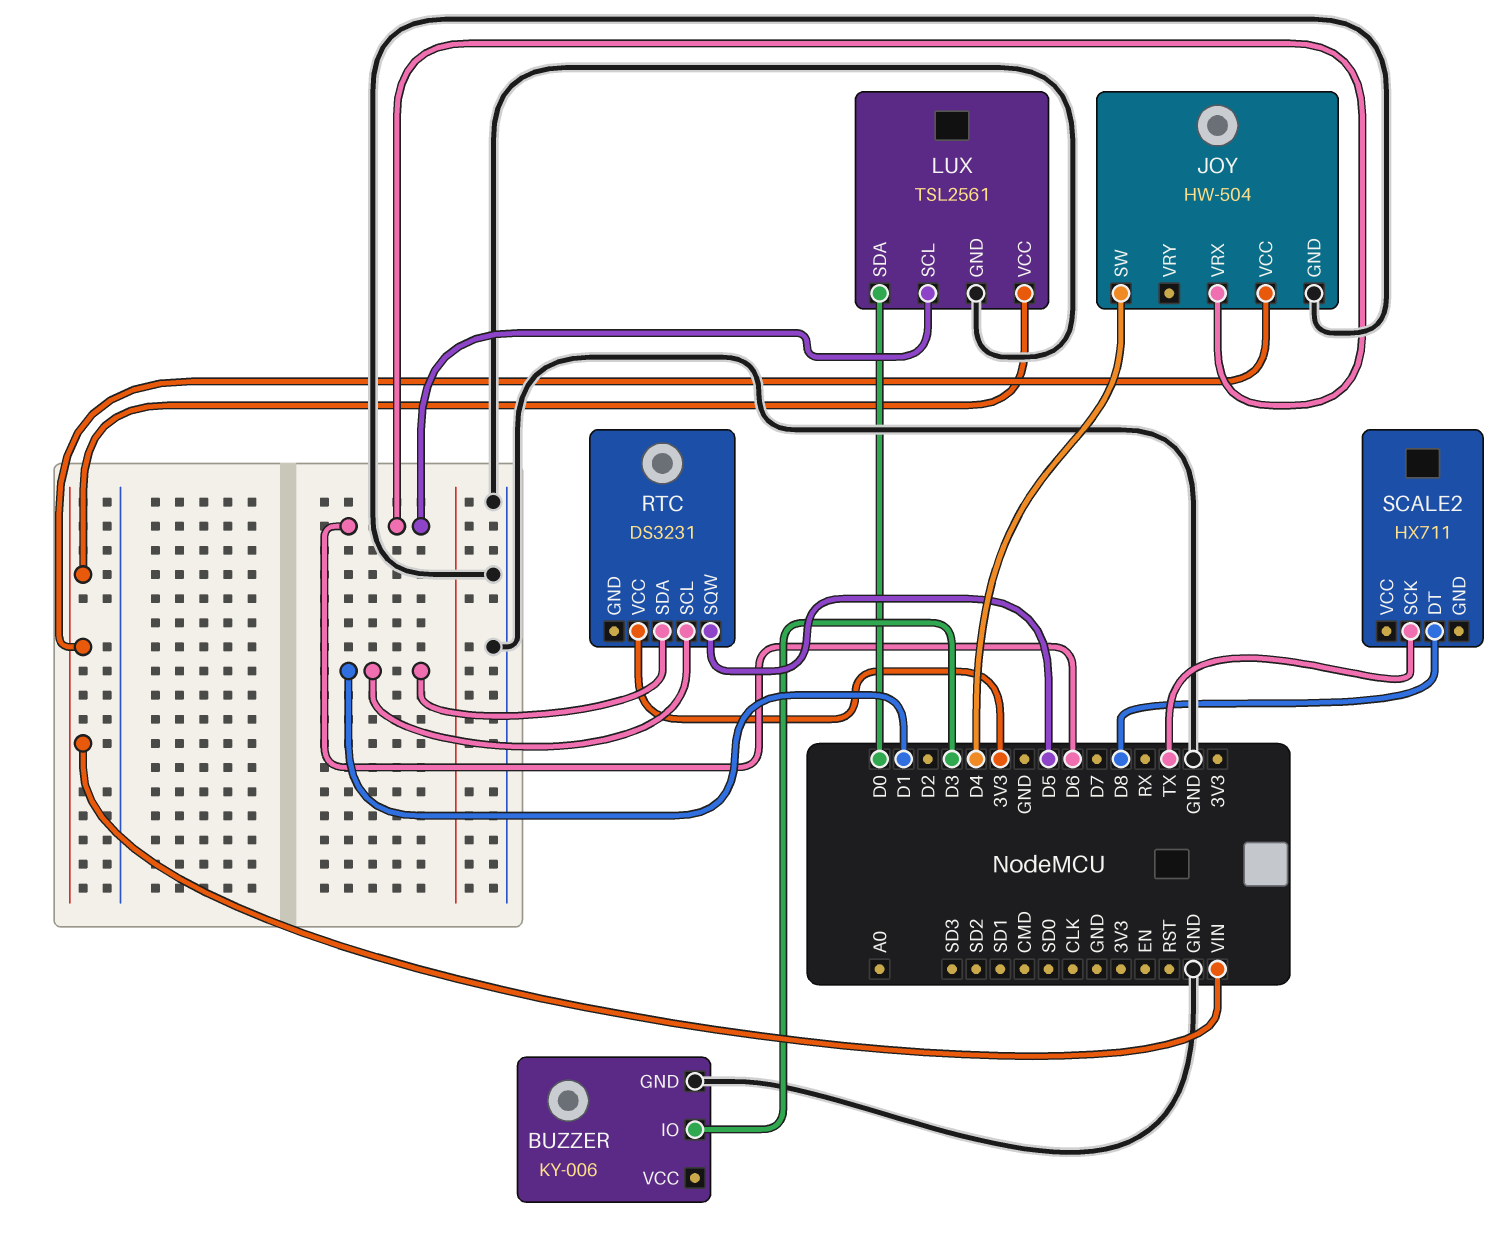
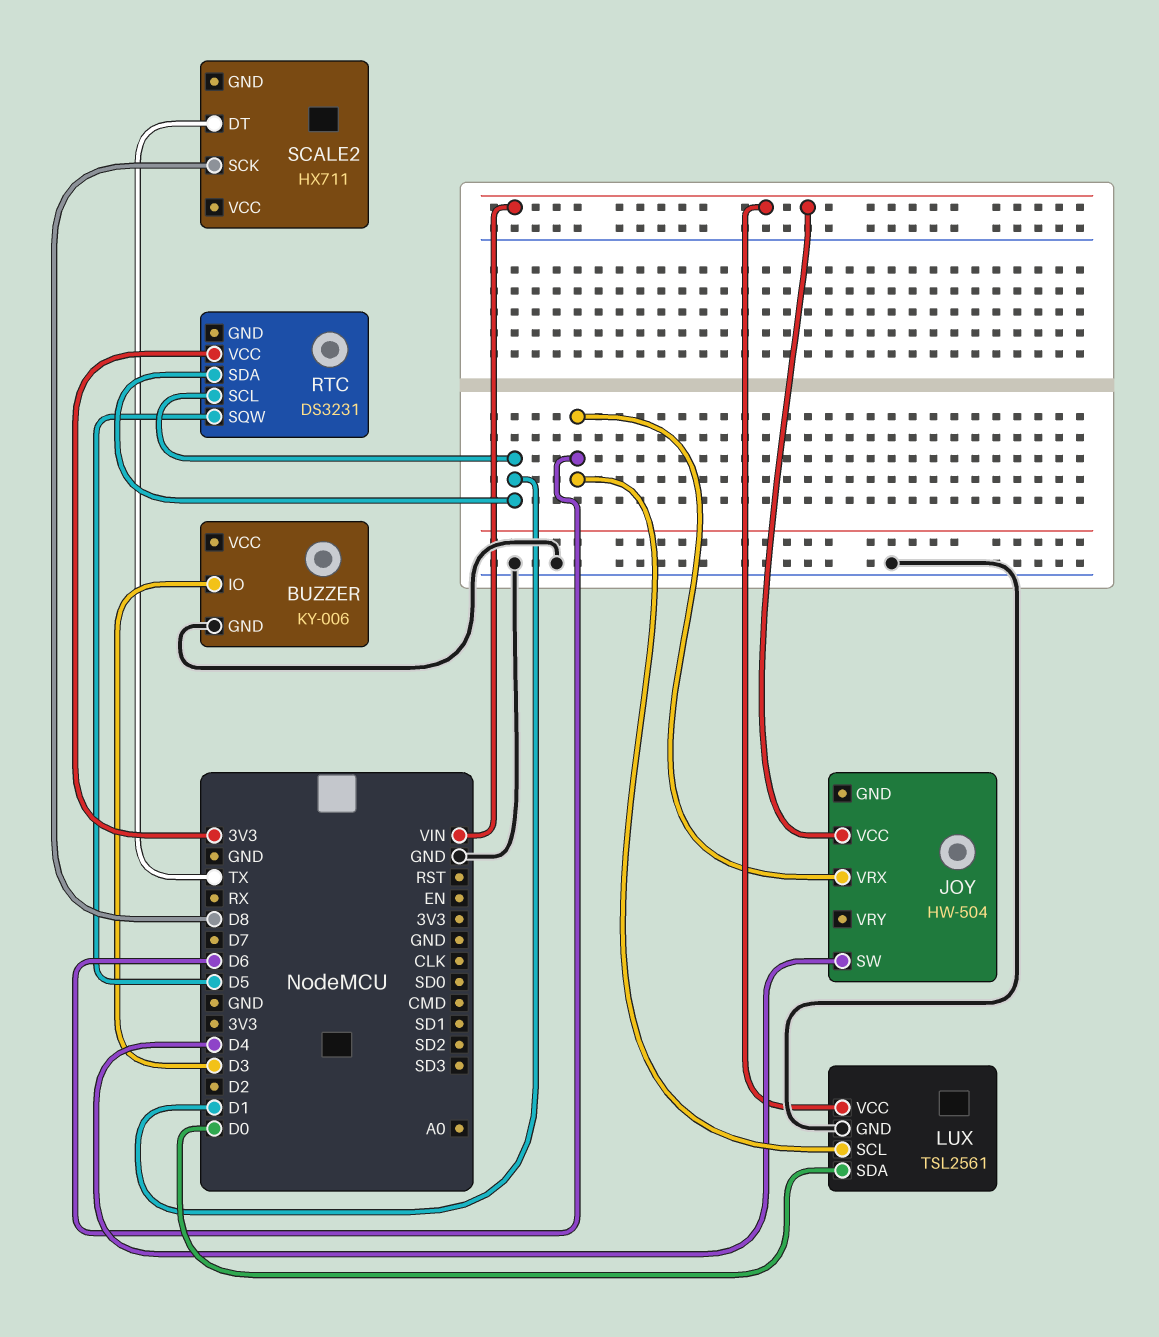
JOY pin GND: GND -> none
SCALE2 pin DT: D8 -> TX
SCALE2 pin SCK: TX -> D8

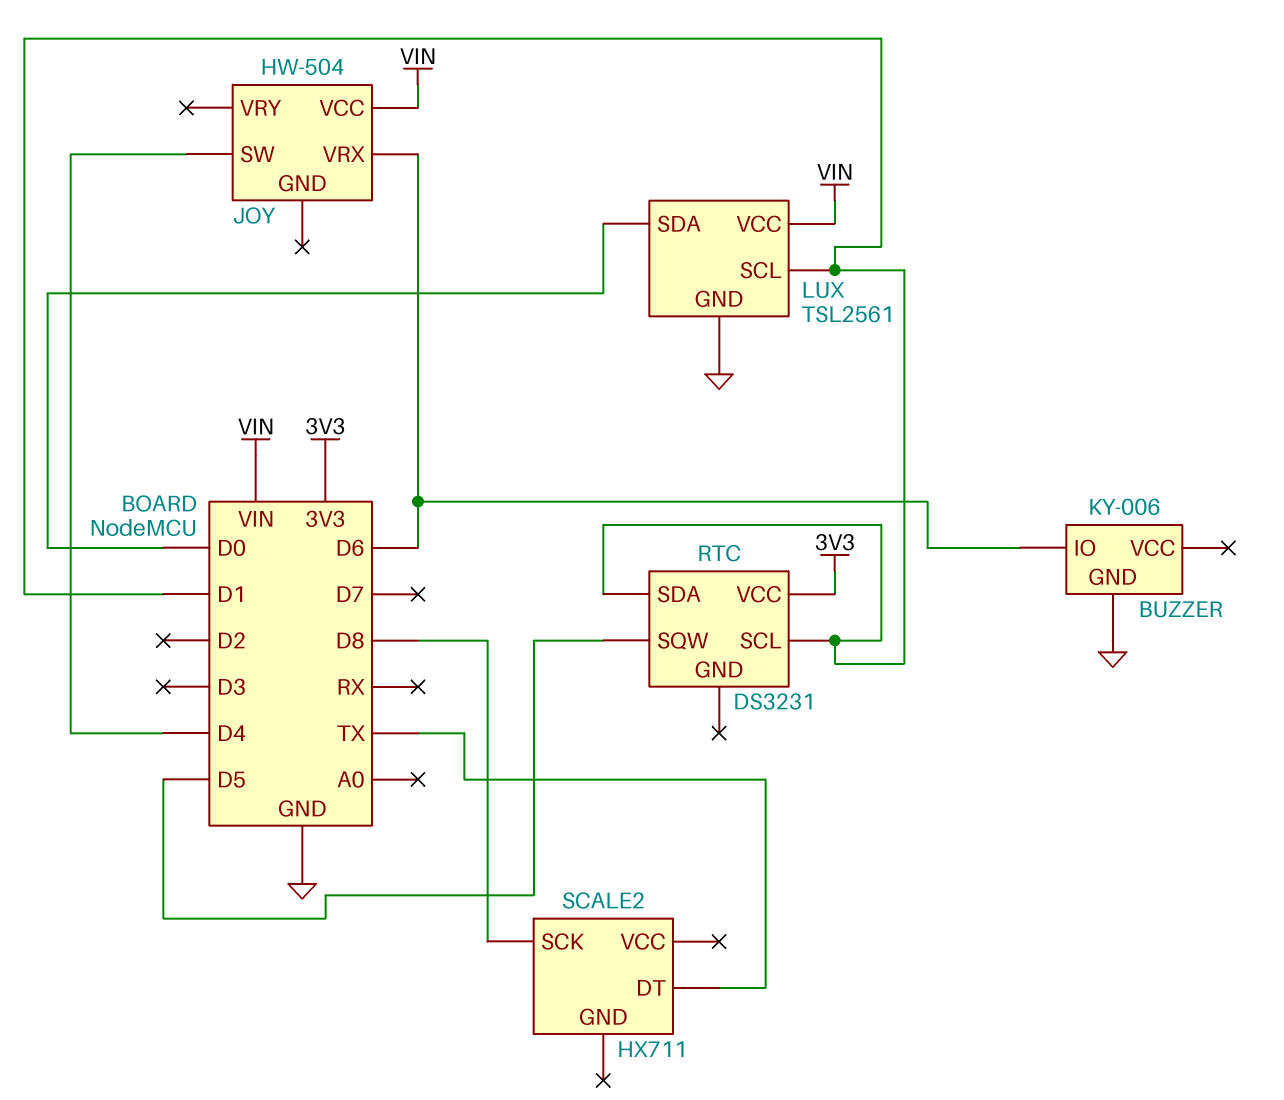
BUZZER pin IO: D3 -> D6
LUX pin SCL: D6 -> D1

